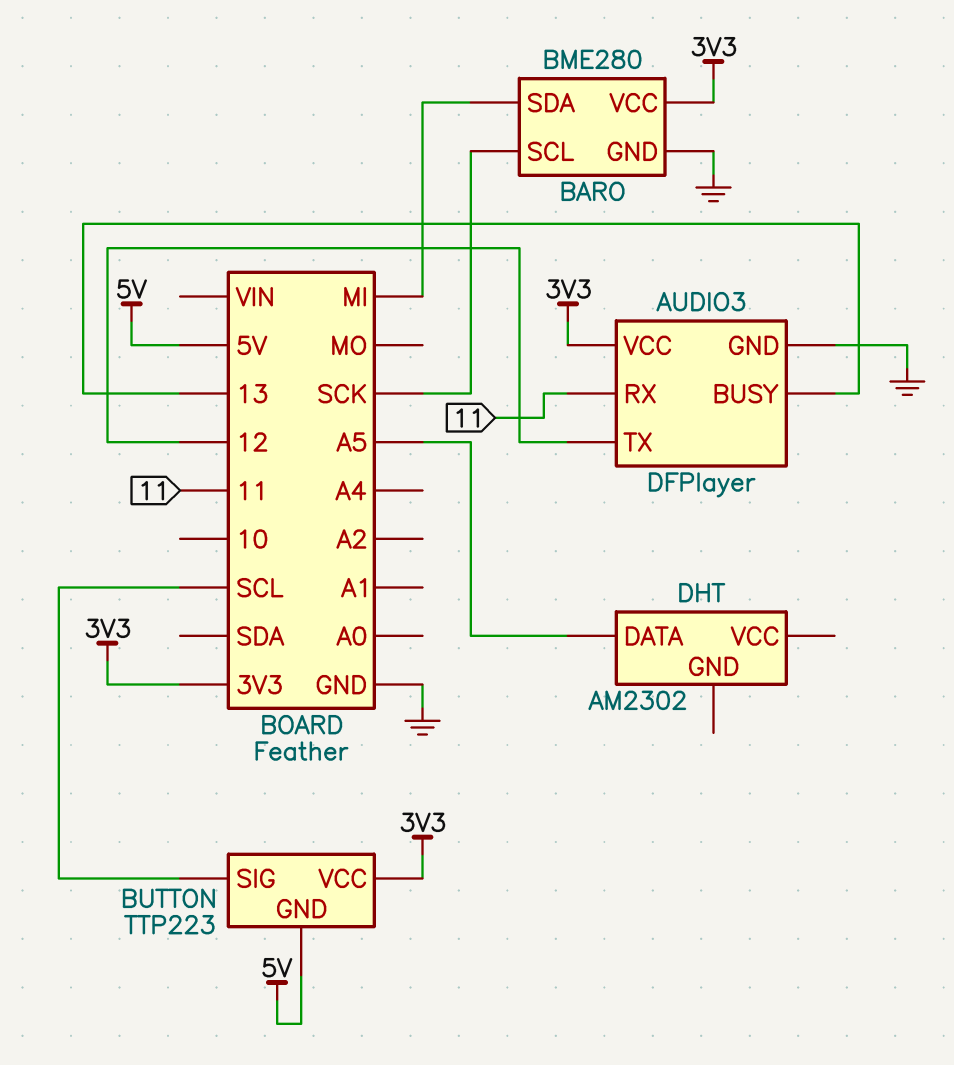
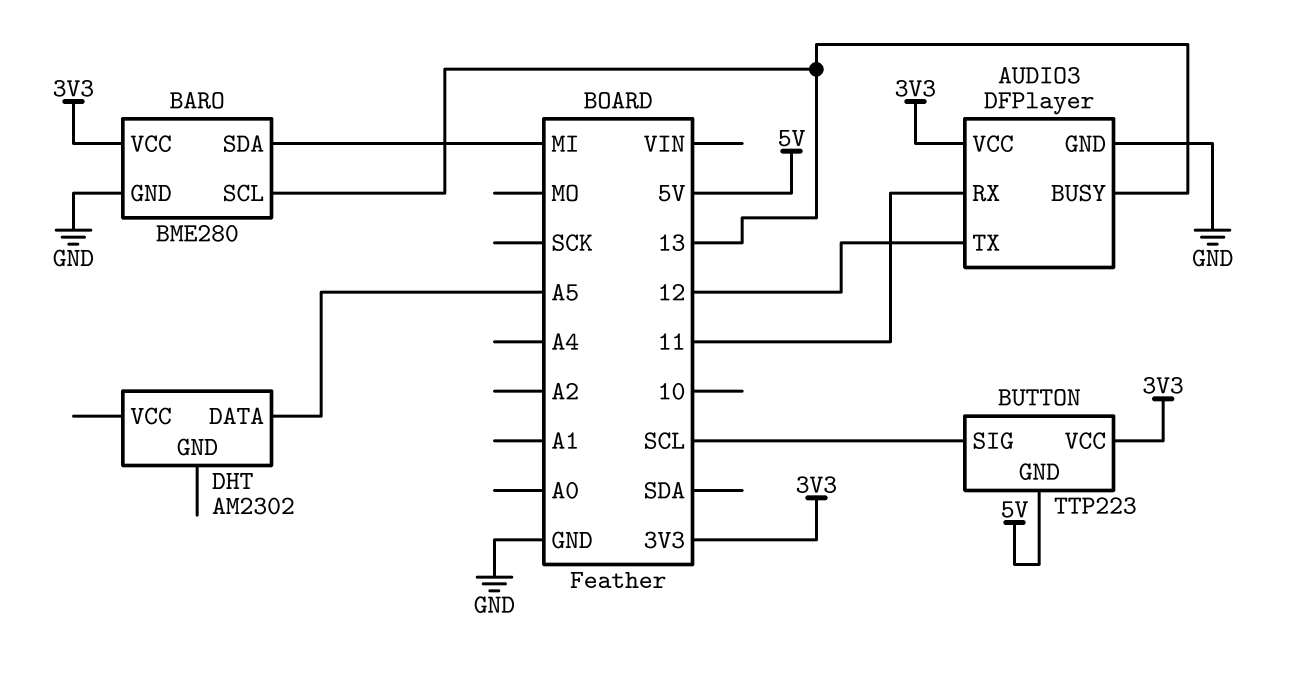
BARO pin SCL: SCK -> 13

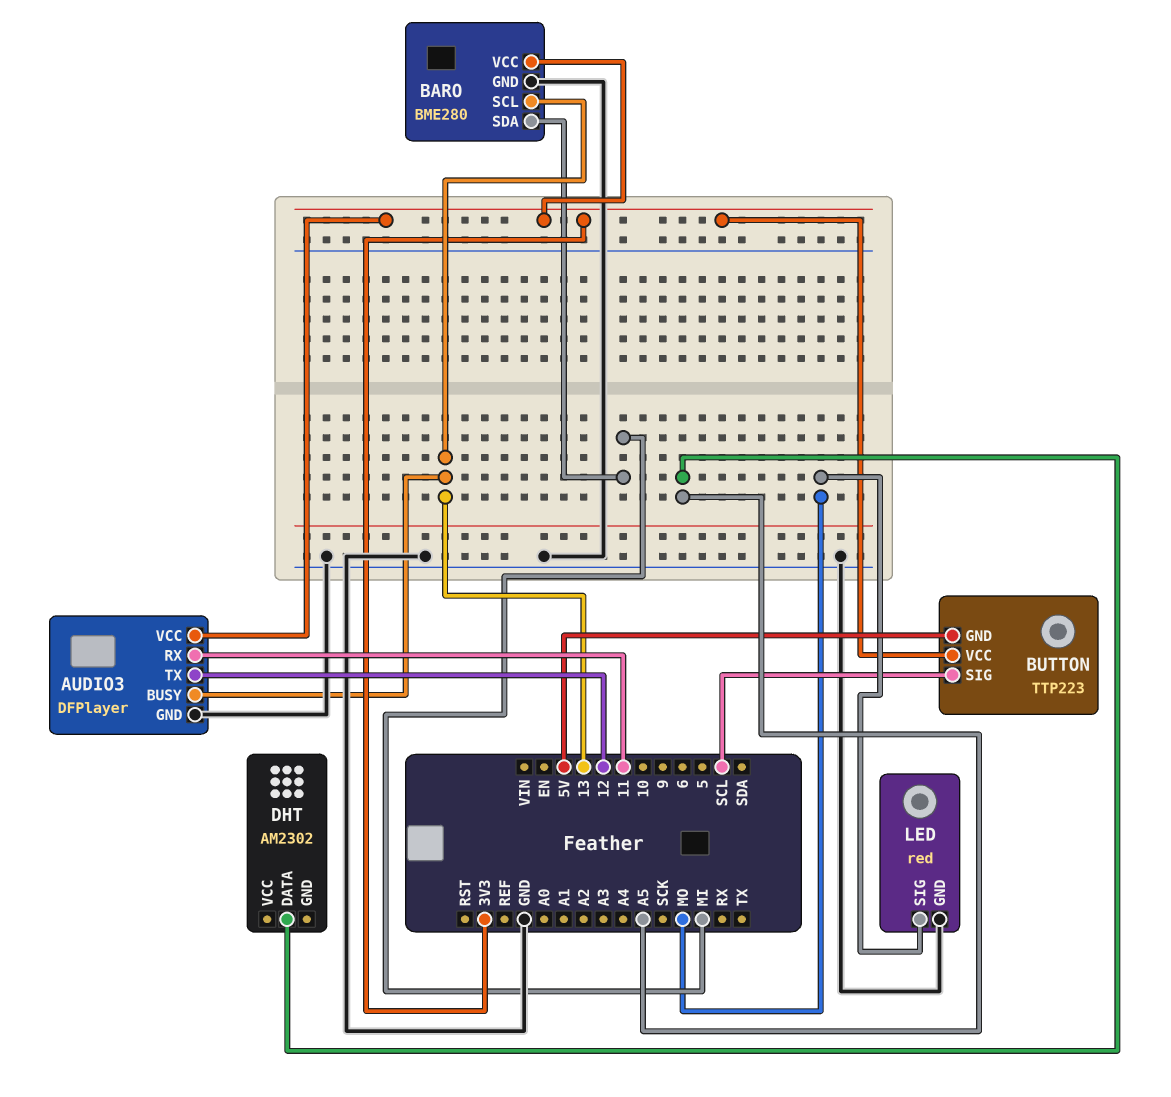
LED: none -> red
LED pin GND: none -> GND
LED pin SIG: none -> MO

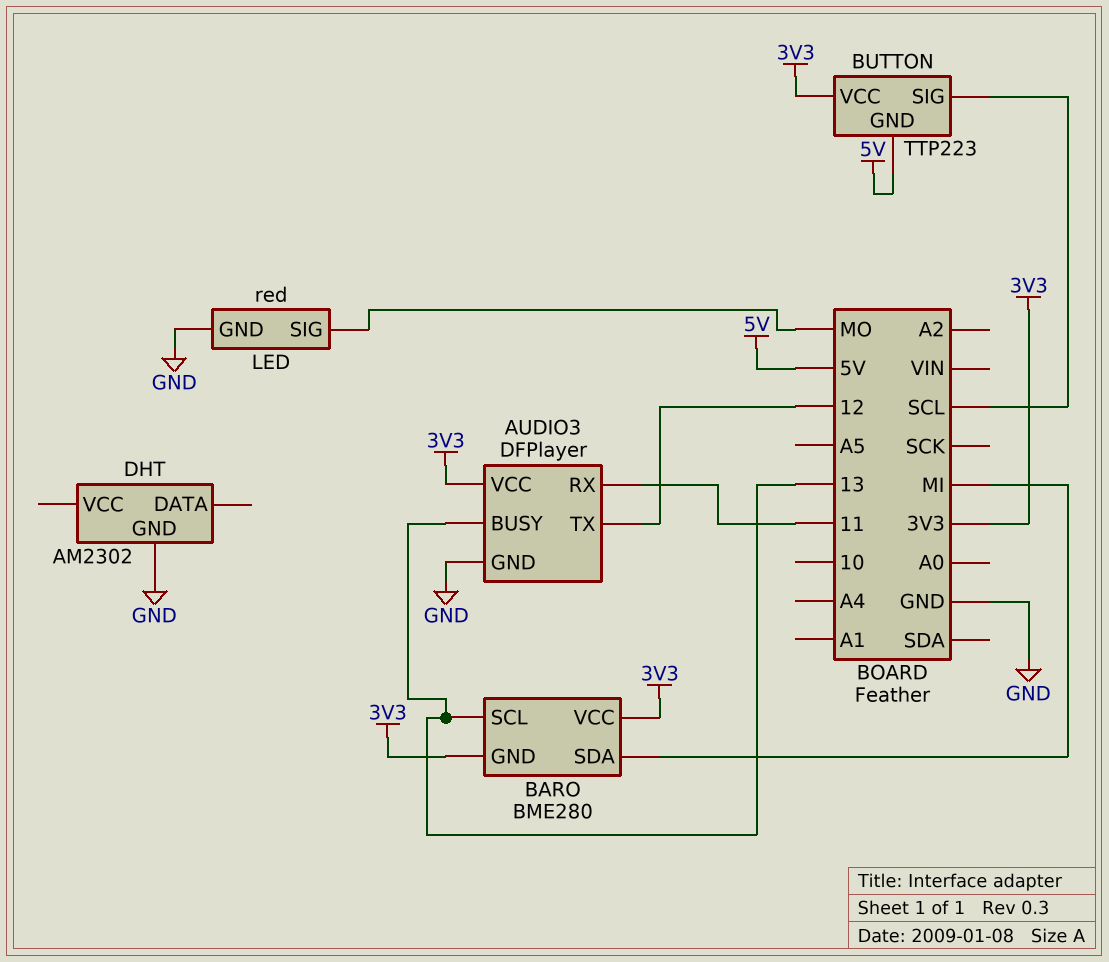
BARO pin GND: GND -> 3V3
DHT pin DATA: A5 -> none
DHT pin GND: none -> GND

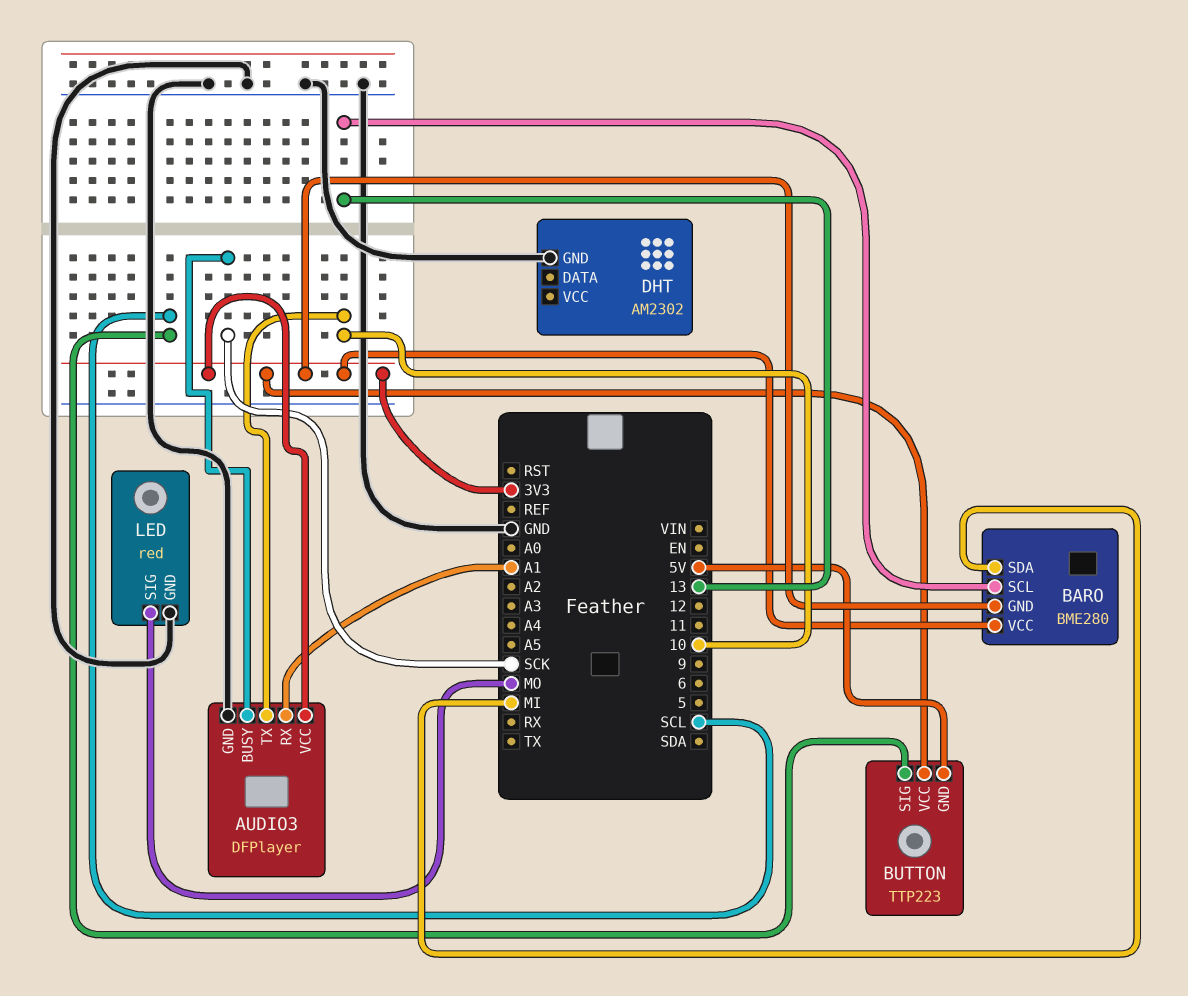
AUDIO3 pin BUSY: 13 -> SCK
AUDIO3 pin RX: 11 -> A1
AUDIO3 pin TX: 12 -> 10

